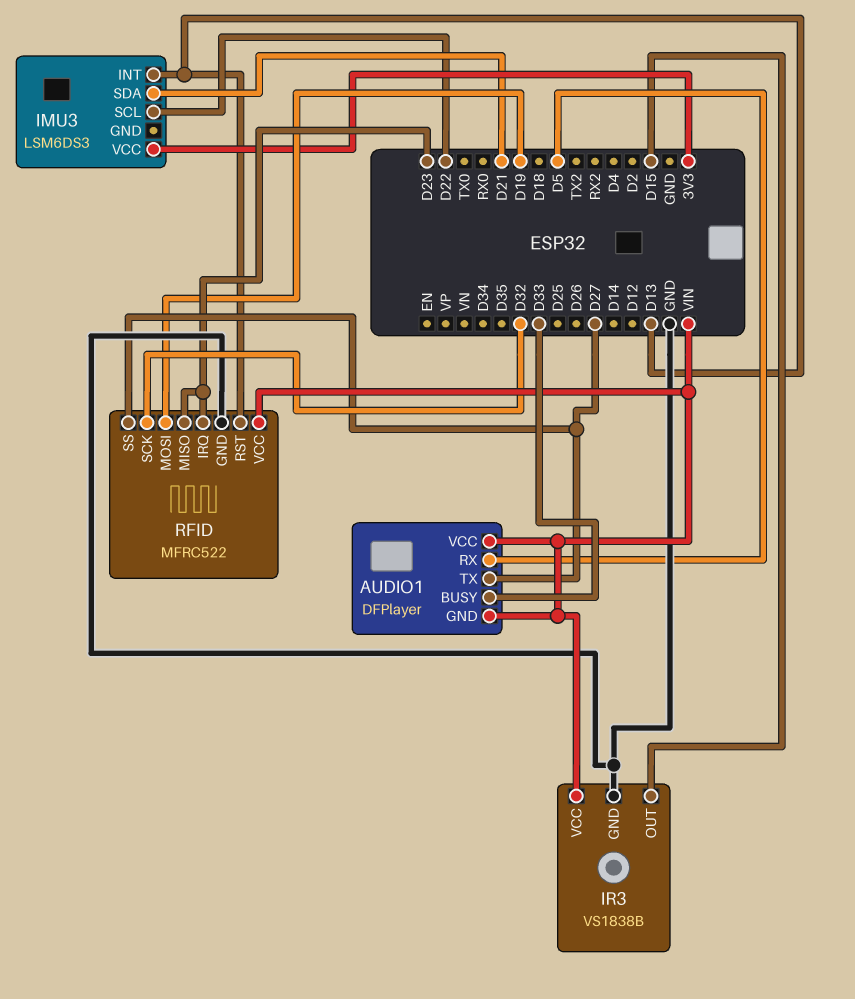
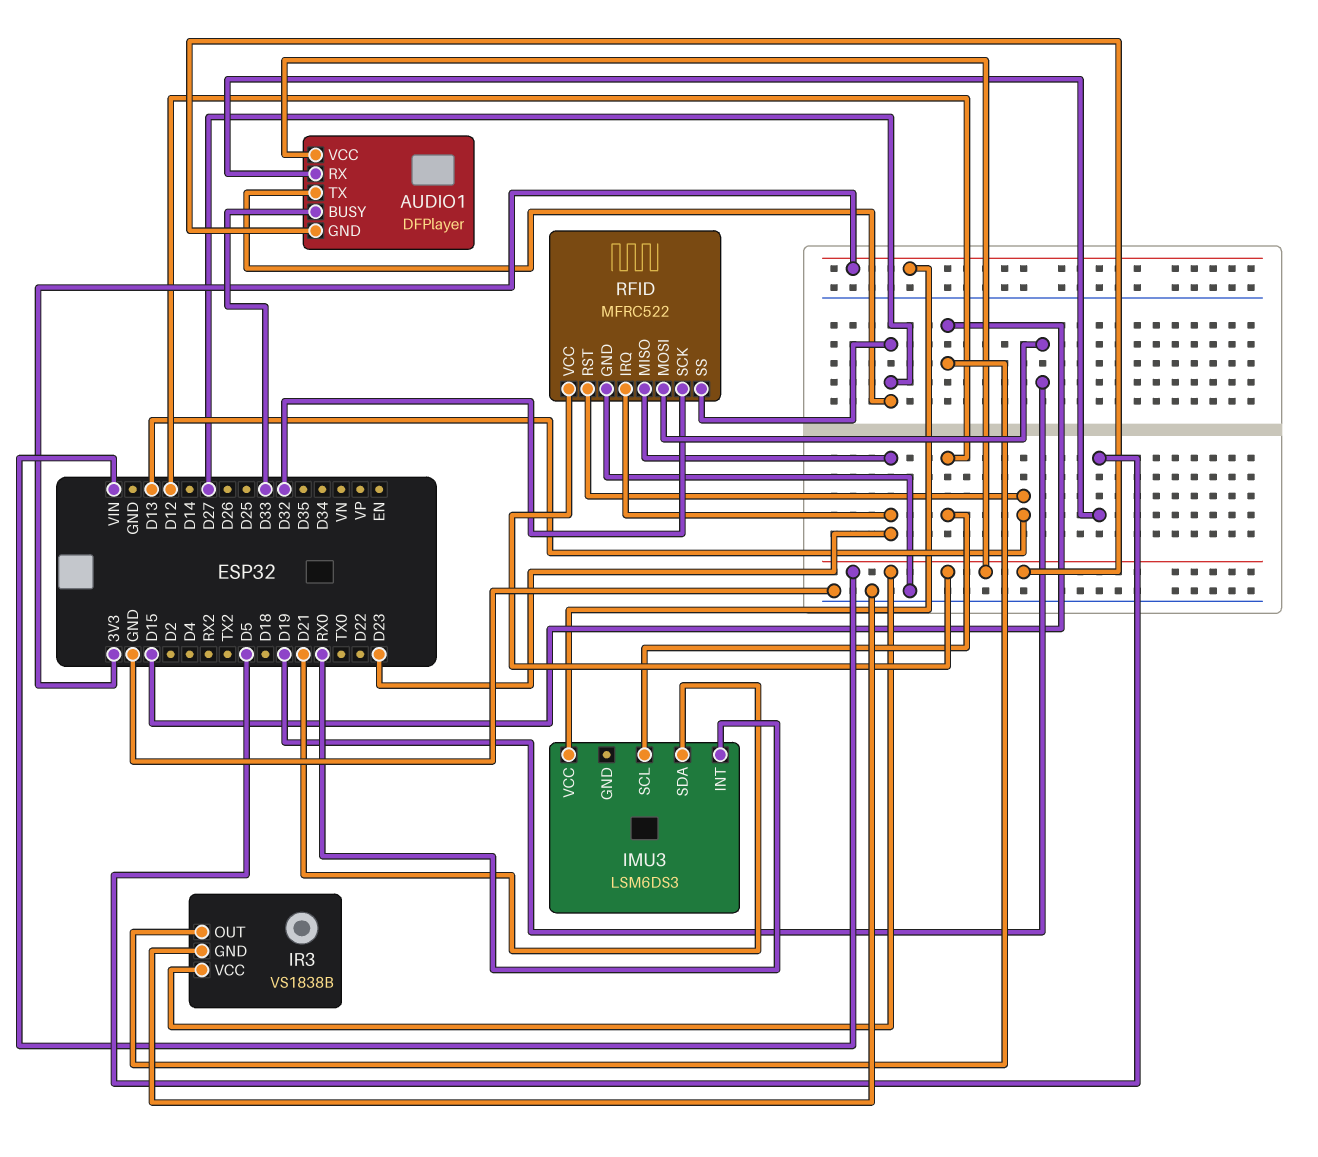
IMU3 pin INT: D13 -> RX0
IMU3 pin SCL: D22 -> D12

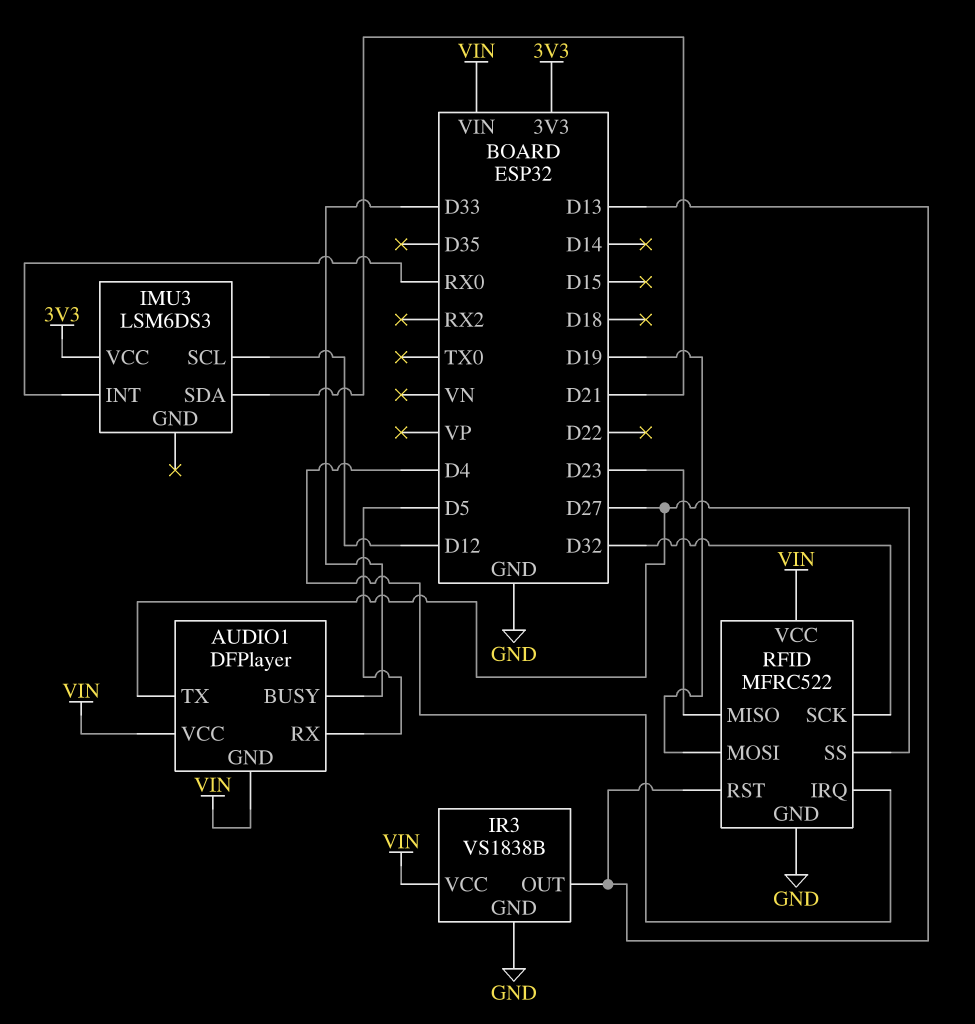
IR3 pin OUT: D15 -> D13
RFID pin IRQ: D23 -> D4

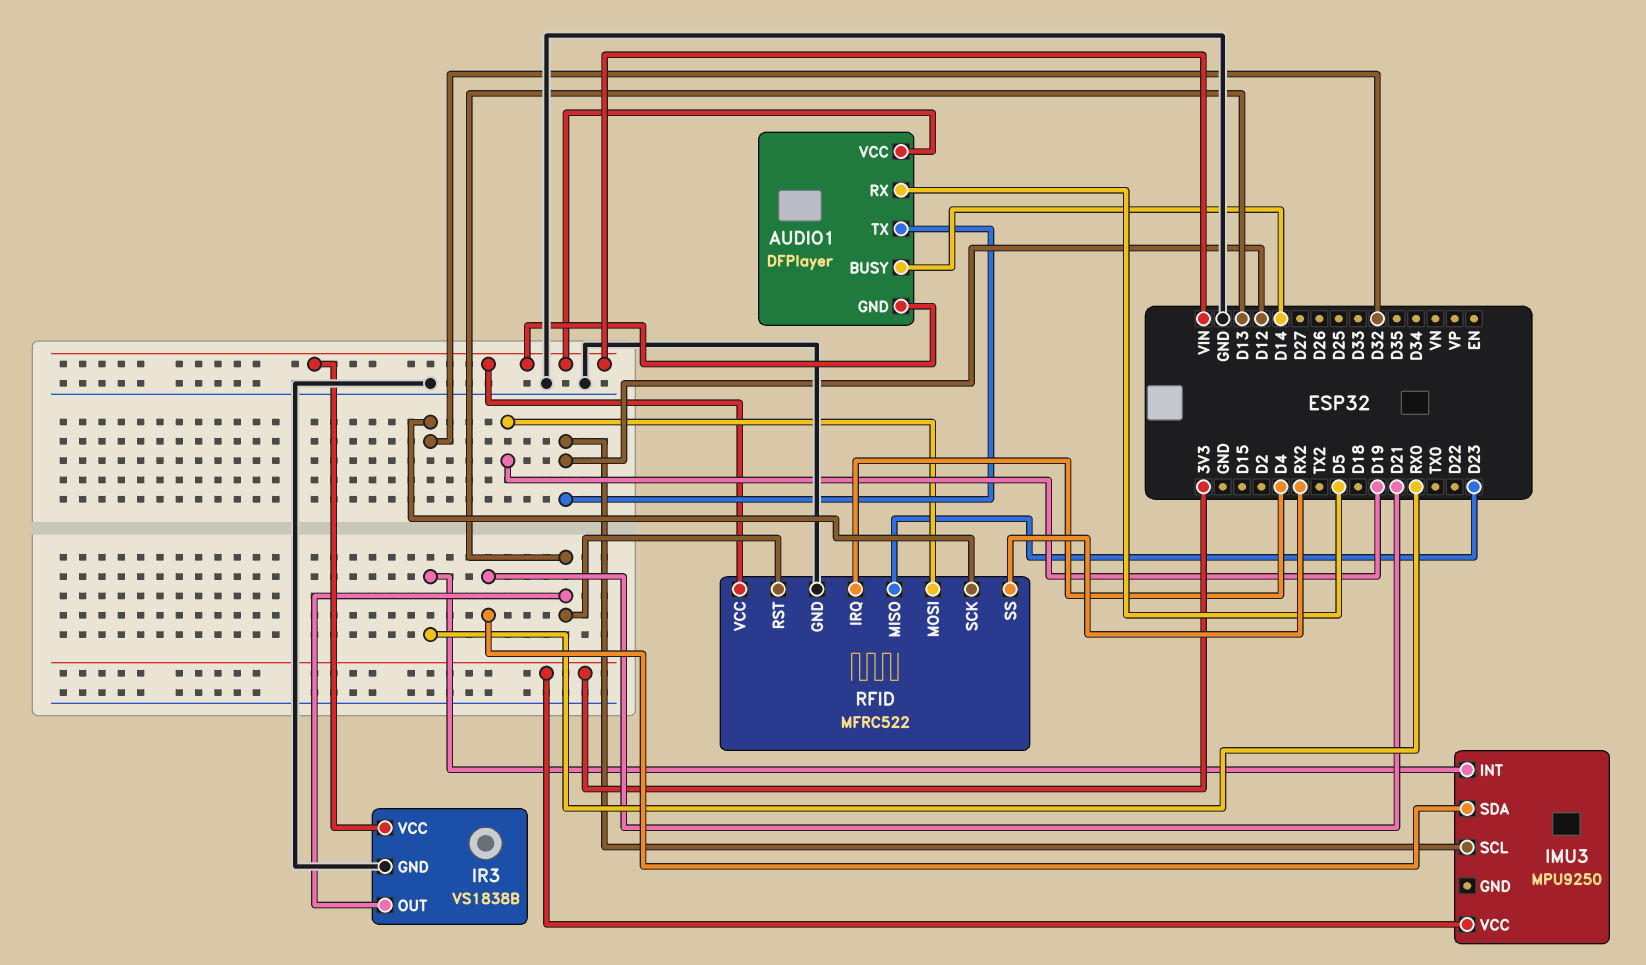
AUDIO1 pin BUSY: D33 -> D14
AUDIO1 pin TX: D27 -> D12
IMU3: LSM6DS3 -> MPU9250
RFID pin SS: D27 -> RX2

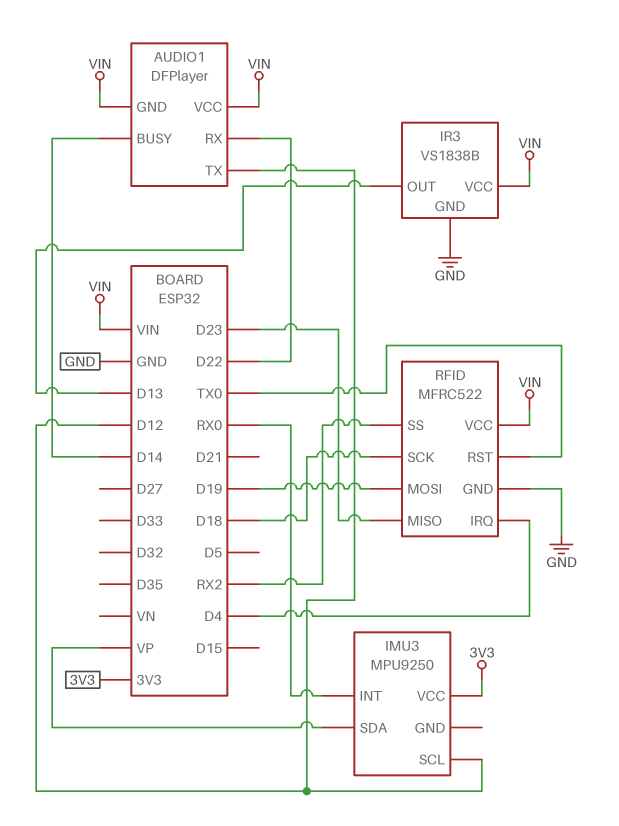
AUDIO1 pin RX: D5 -> D22
IMU3 pin SDA: D21 -> VP
RFID pin RST: D13 -> TX0
RFID pin SCK: D32 -> D18

